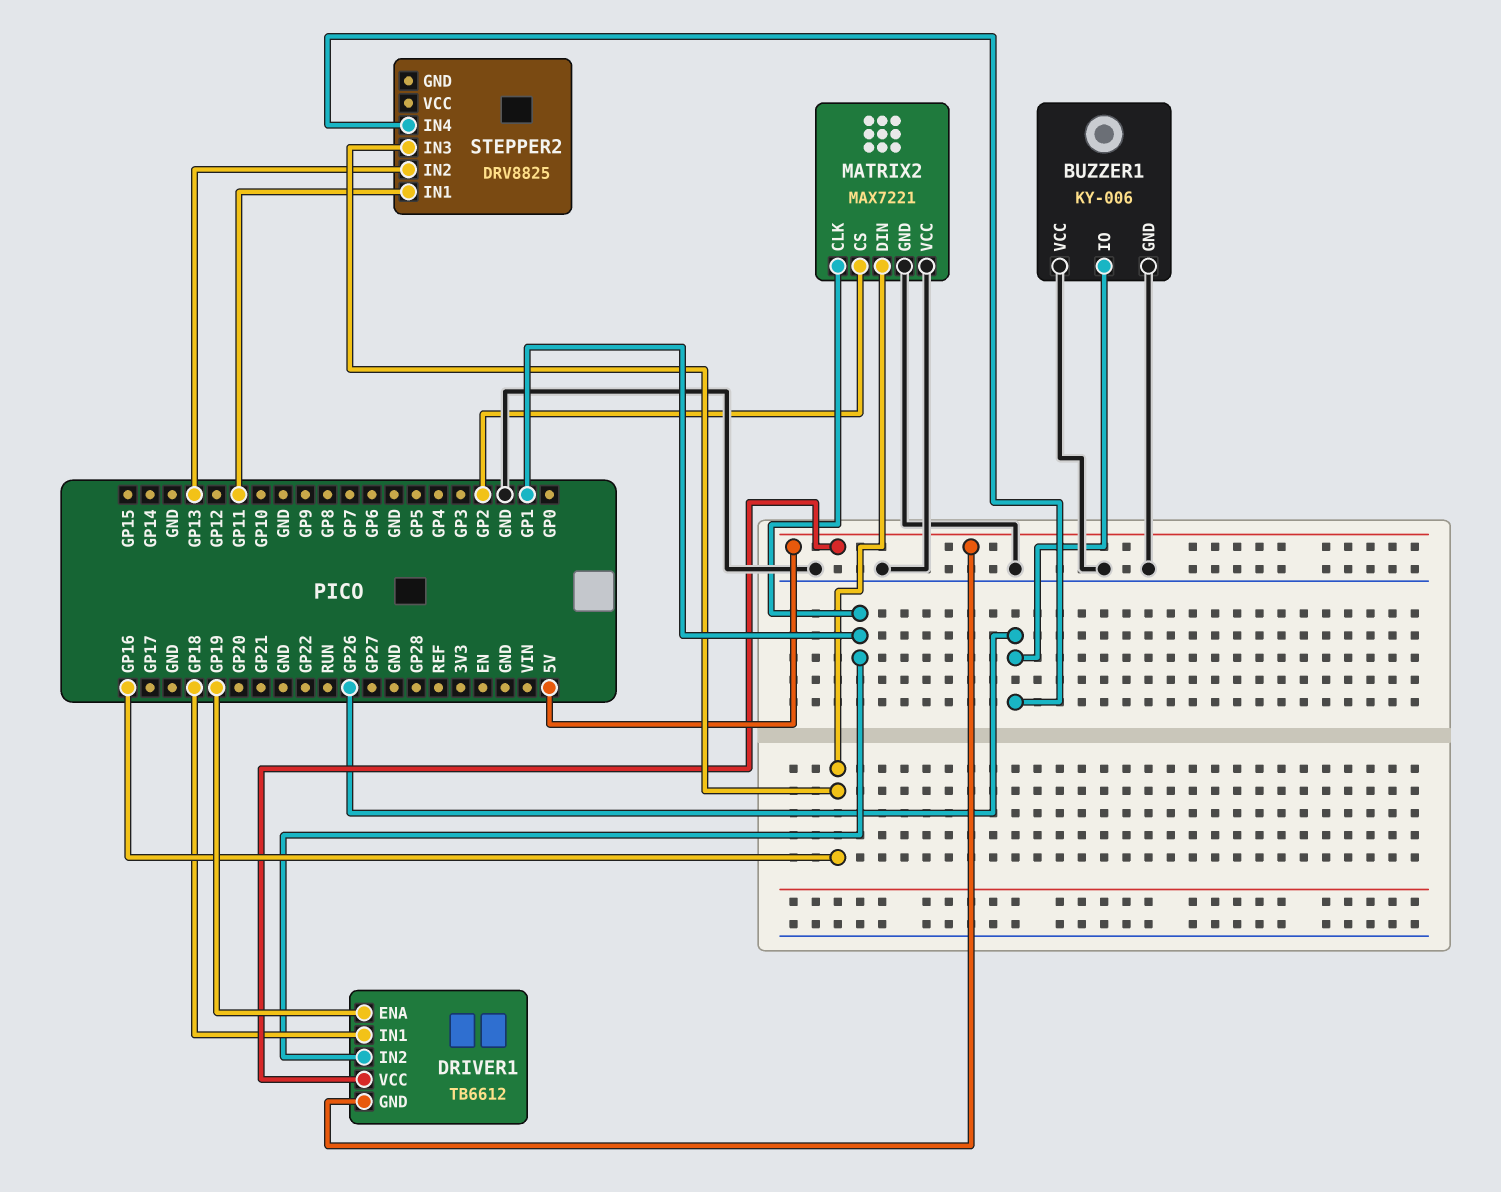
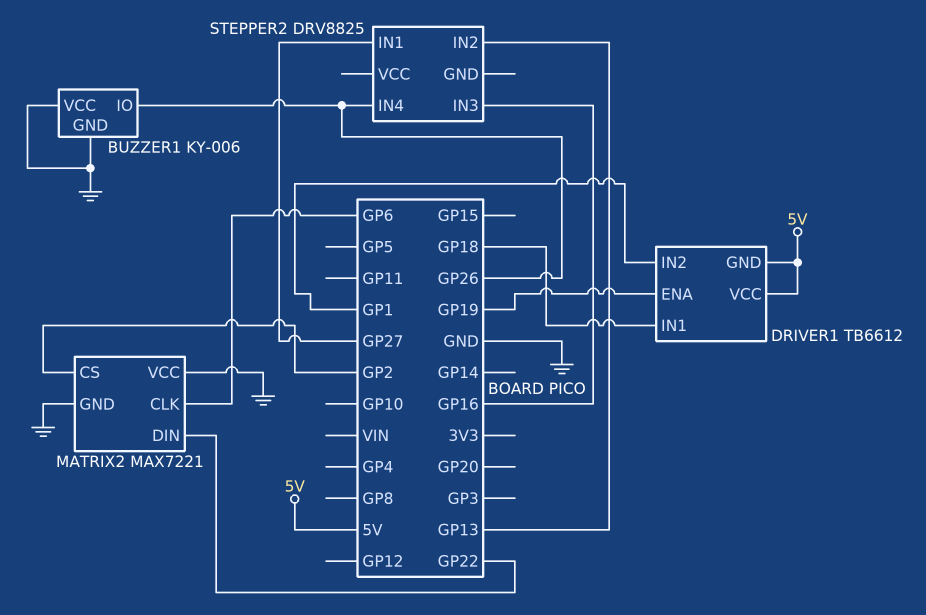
MATRIX2 pin CLK: GP1 -> GP6
MATRIX2 pin DIN: GP16 -> GP22
STEPPER2 pin IN1: GP11 -> GP27

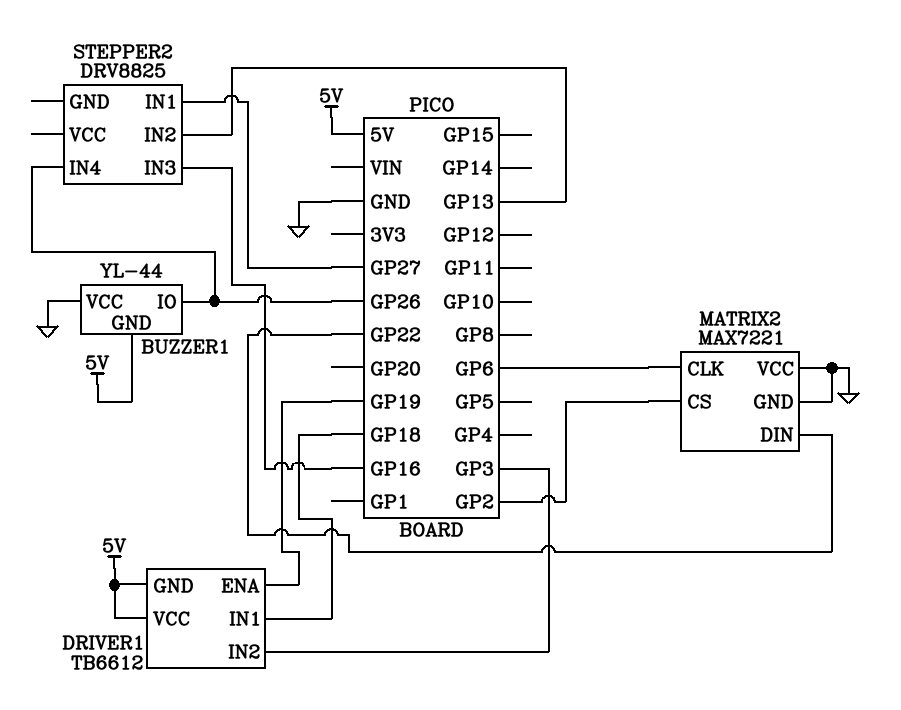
BUZZER1: KY-006 -> YL-44
BUZZER1 pin GND: GND -> 5V
DRIVER1 pin IN2: GP1 -> GP3

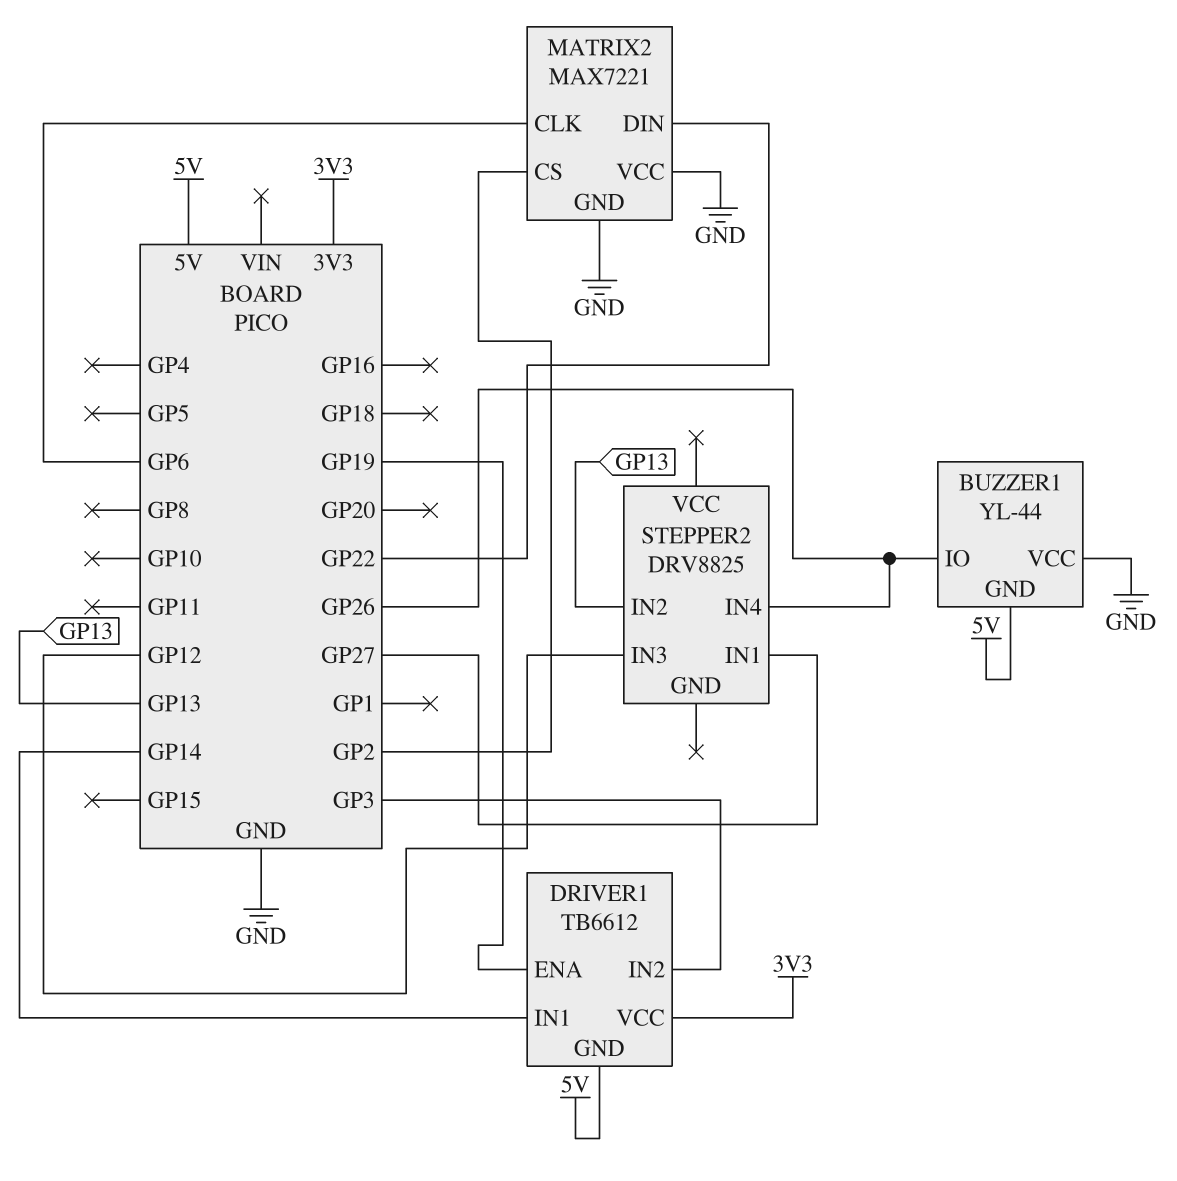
DRIVER1 pin IN1: GP18 -> GP14
DRIVER1 pin VCC: 5V -> 3V3
STEPPER2 pin IN3: GP16 -> GP12

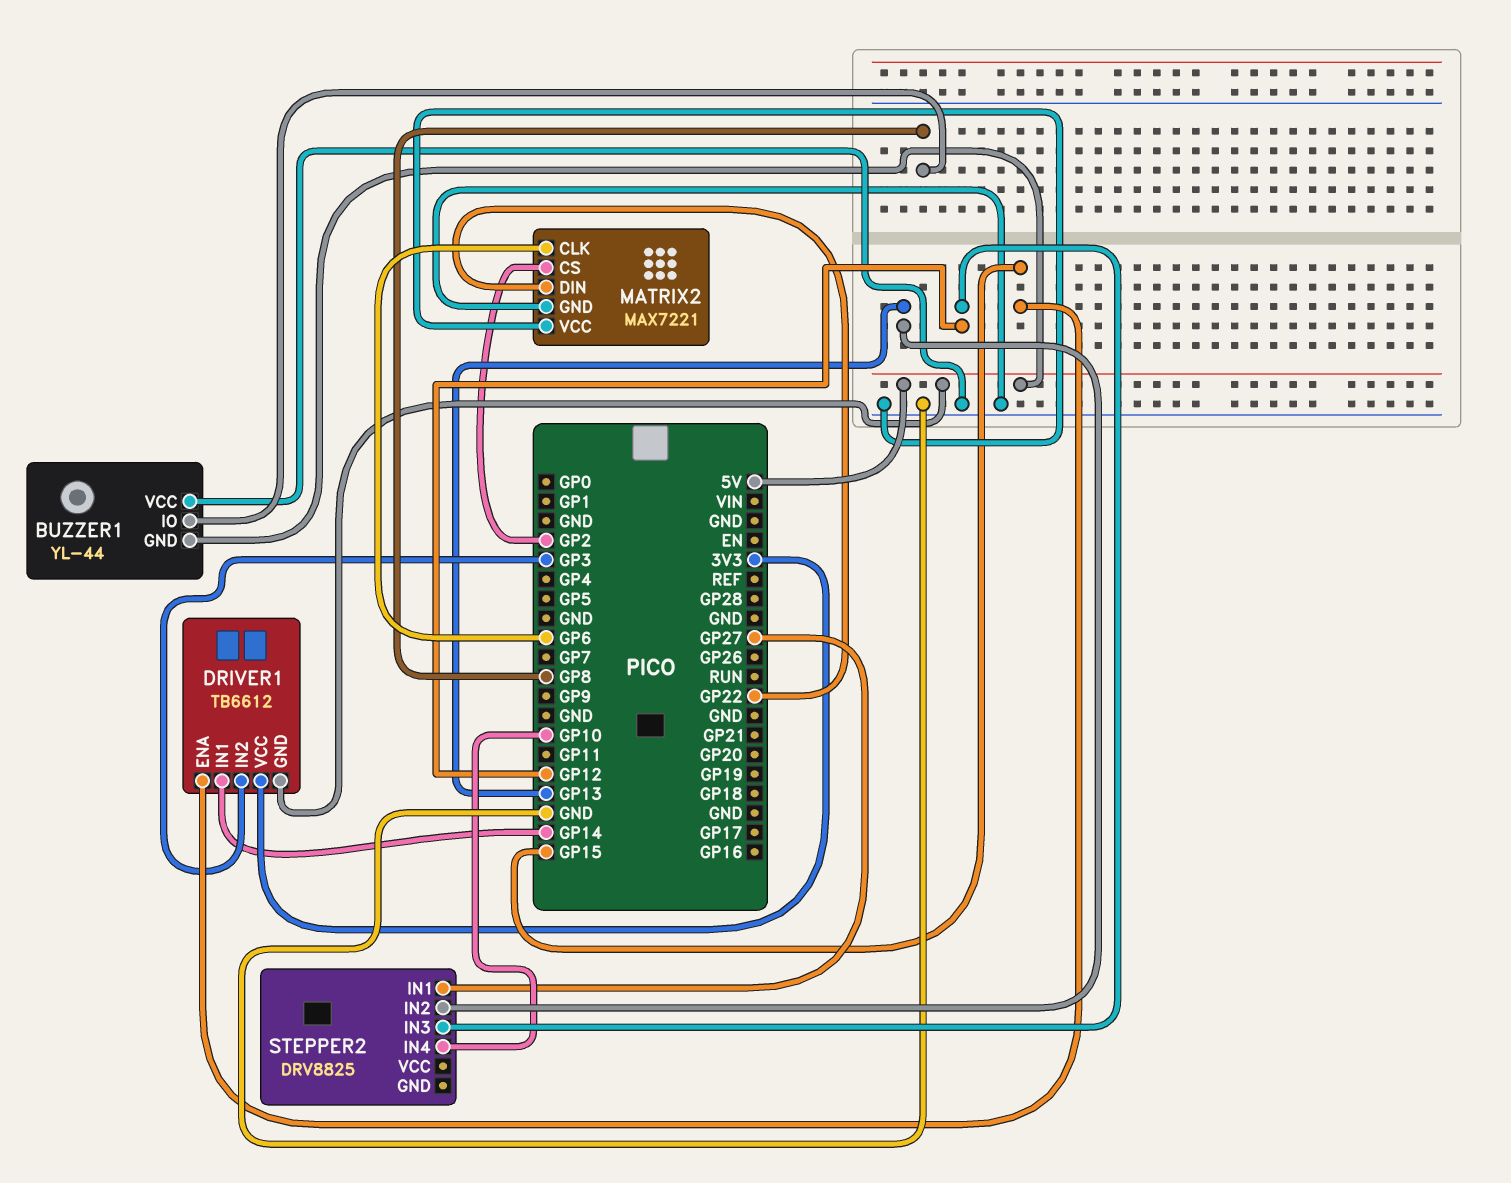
BUZZER1 pin IO: GP26 -> GP8
DRIVER1 pin ENA: GP19 -> GP15
STEPPER2 pin IN4: GP26 -> GP10

